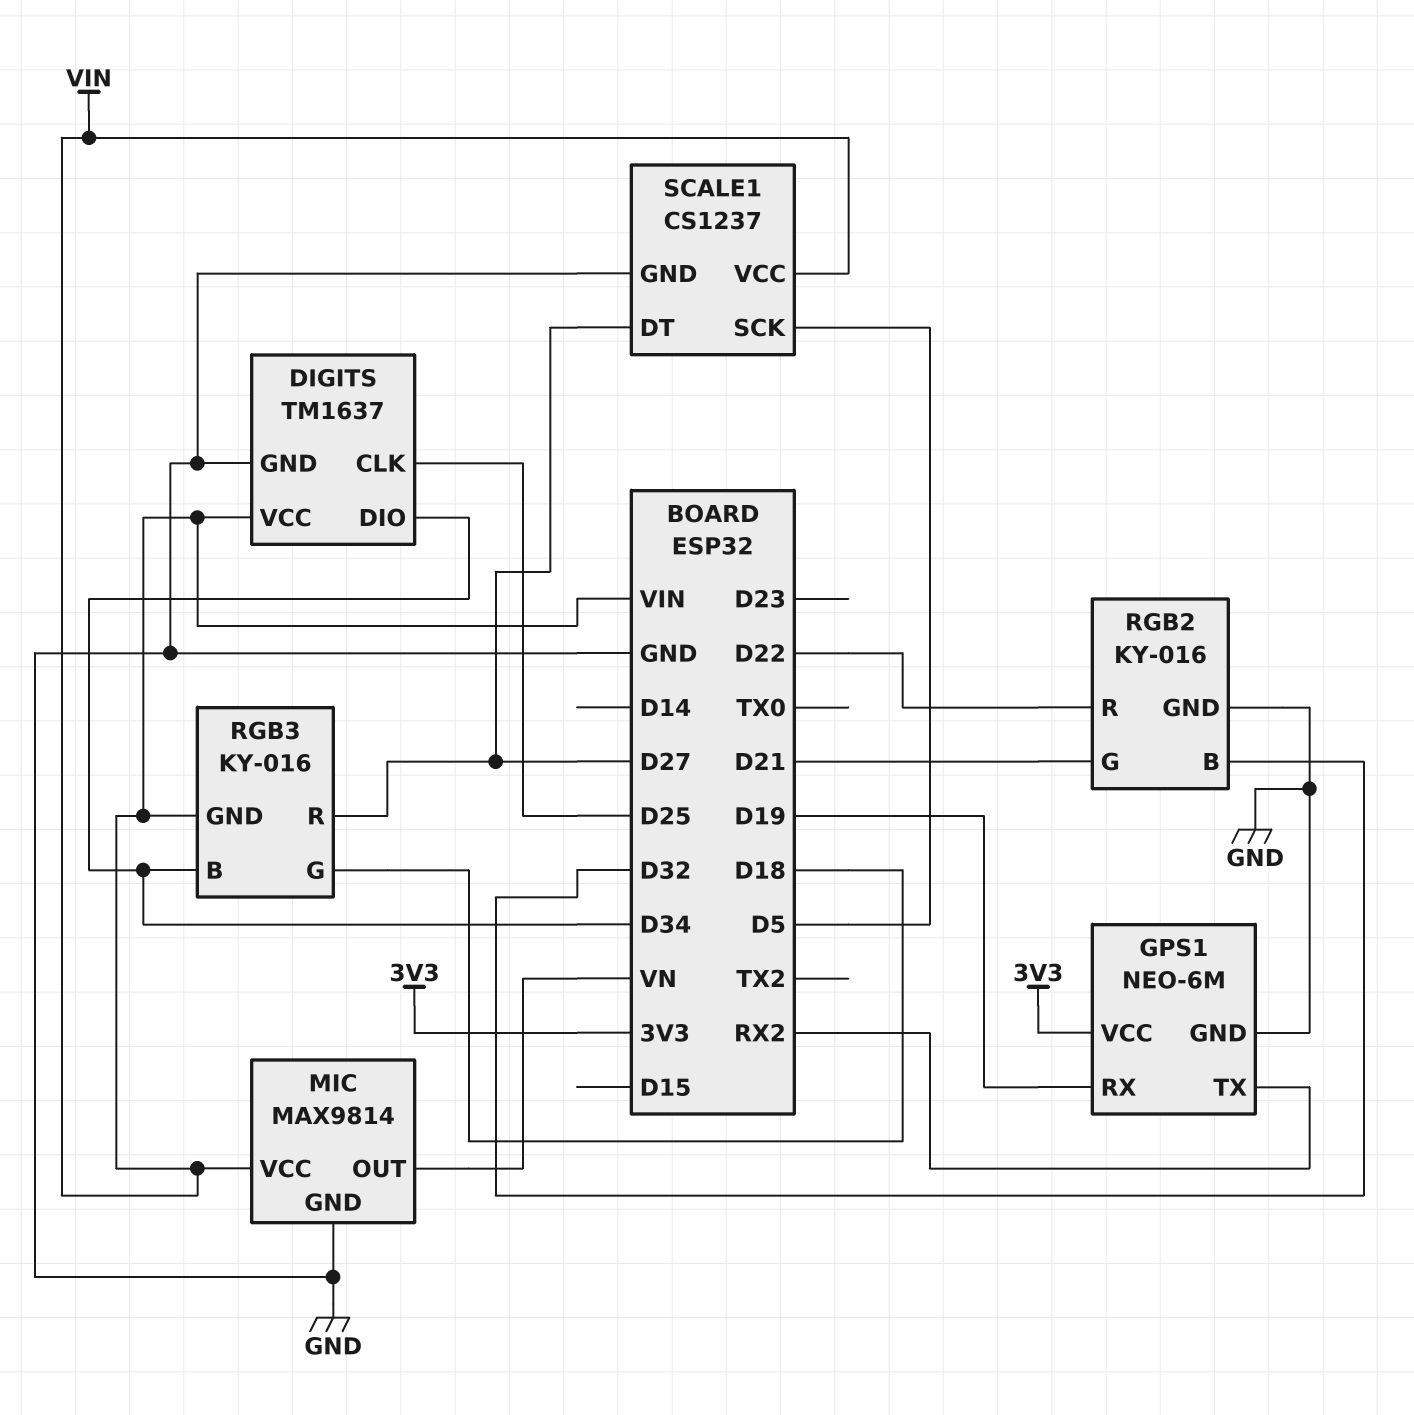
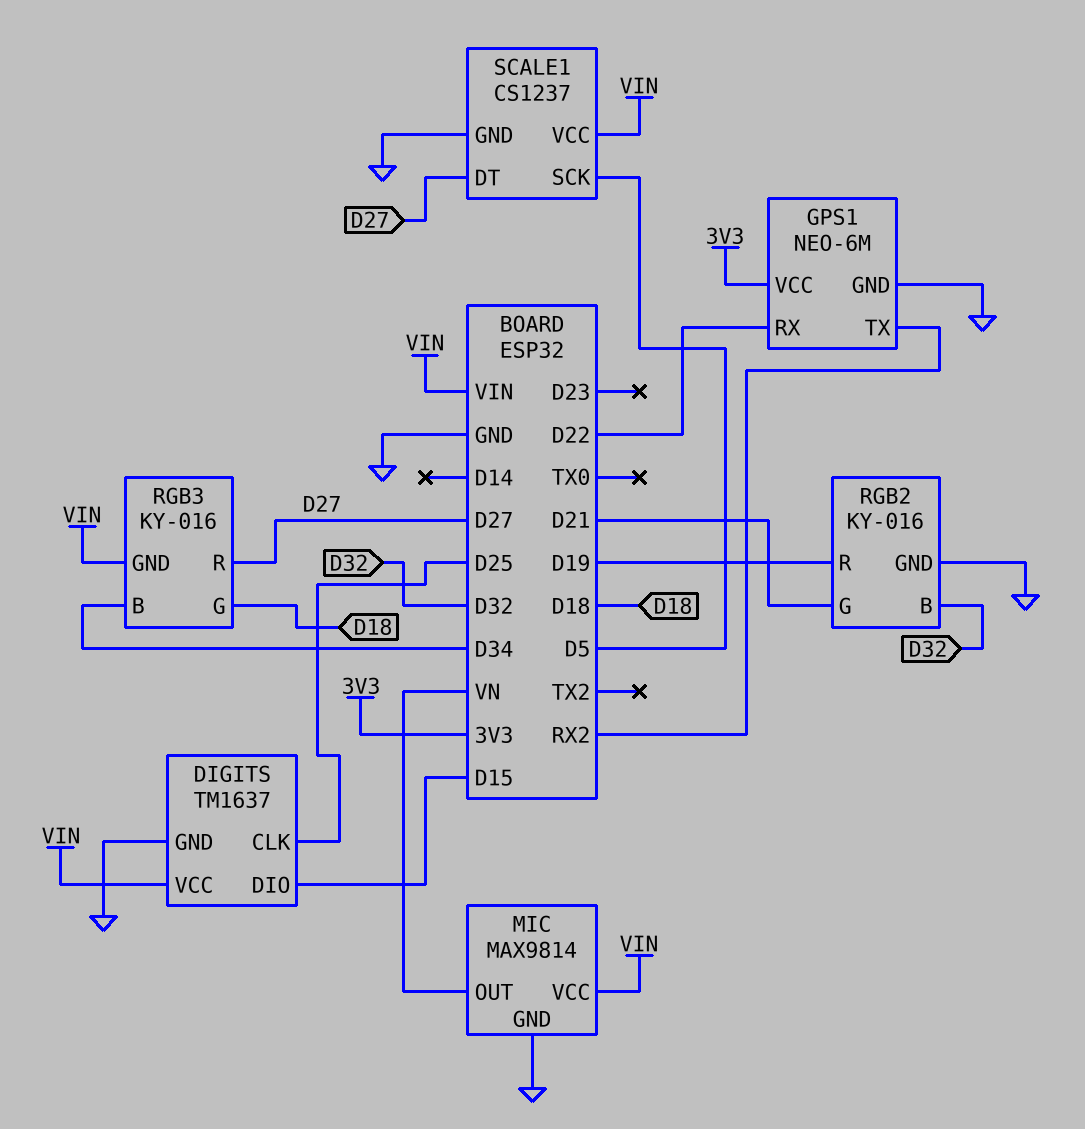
DIGITS pin DIO: D34 -> D15
GPS1 pin RX: D19 -> D22
RGB2 pin R: D22 -> D19

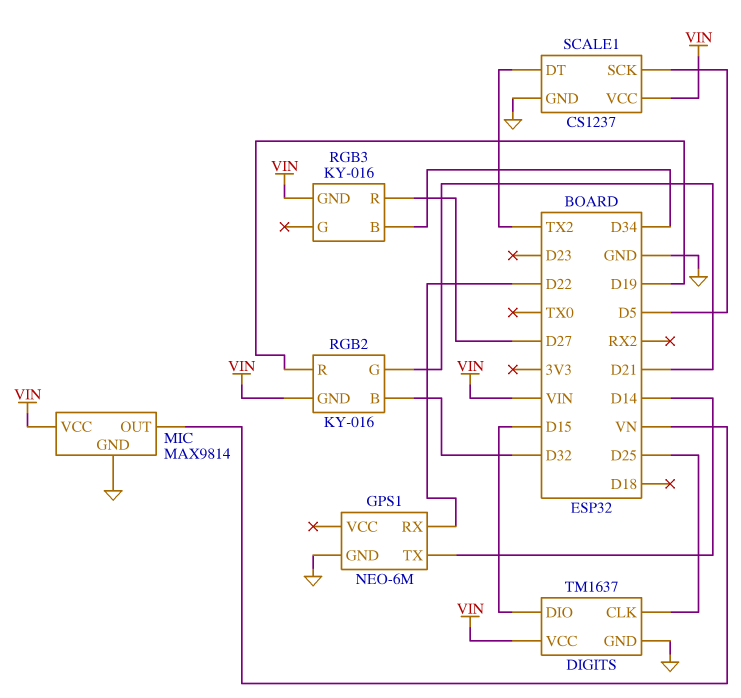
GPS1 pin TX: RX2 -> D14
GPS1 pin VCC: 3V3 -> none
RGB2 pin GND: GND -> VIN
RGB3 pin G: D18 -> none
SCALE1 pin DT: D27 -> TX2

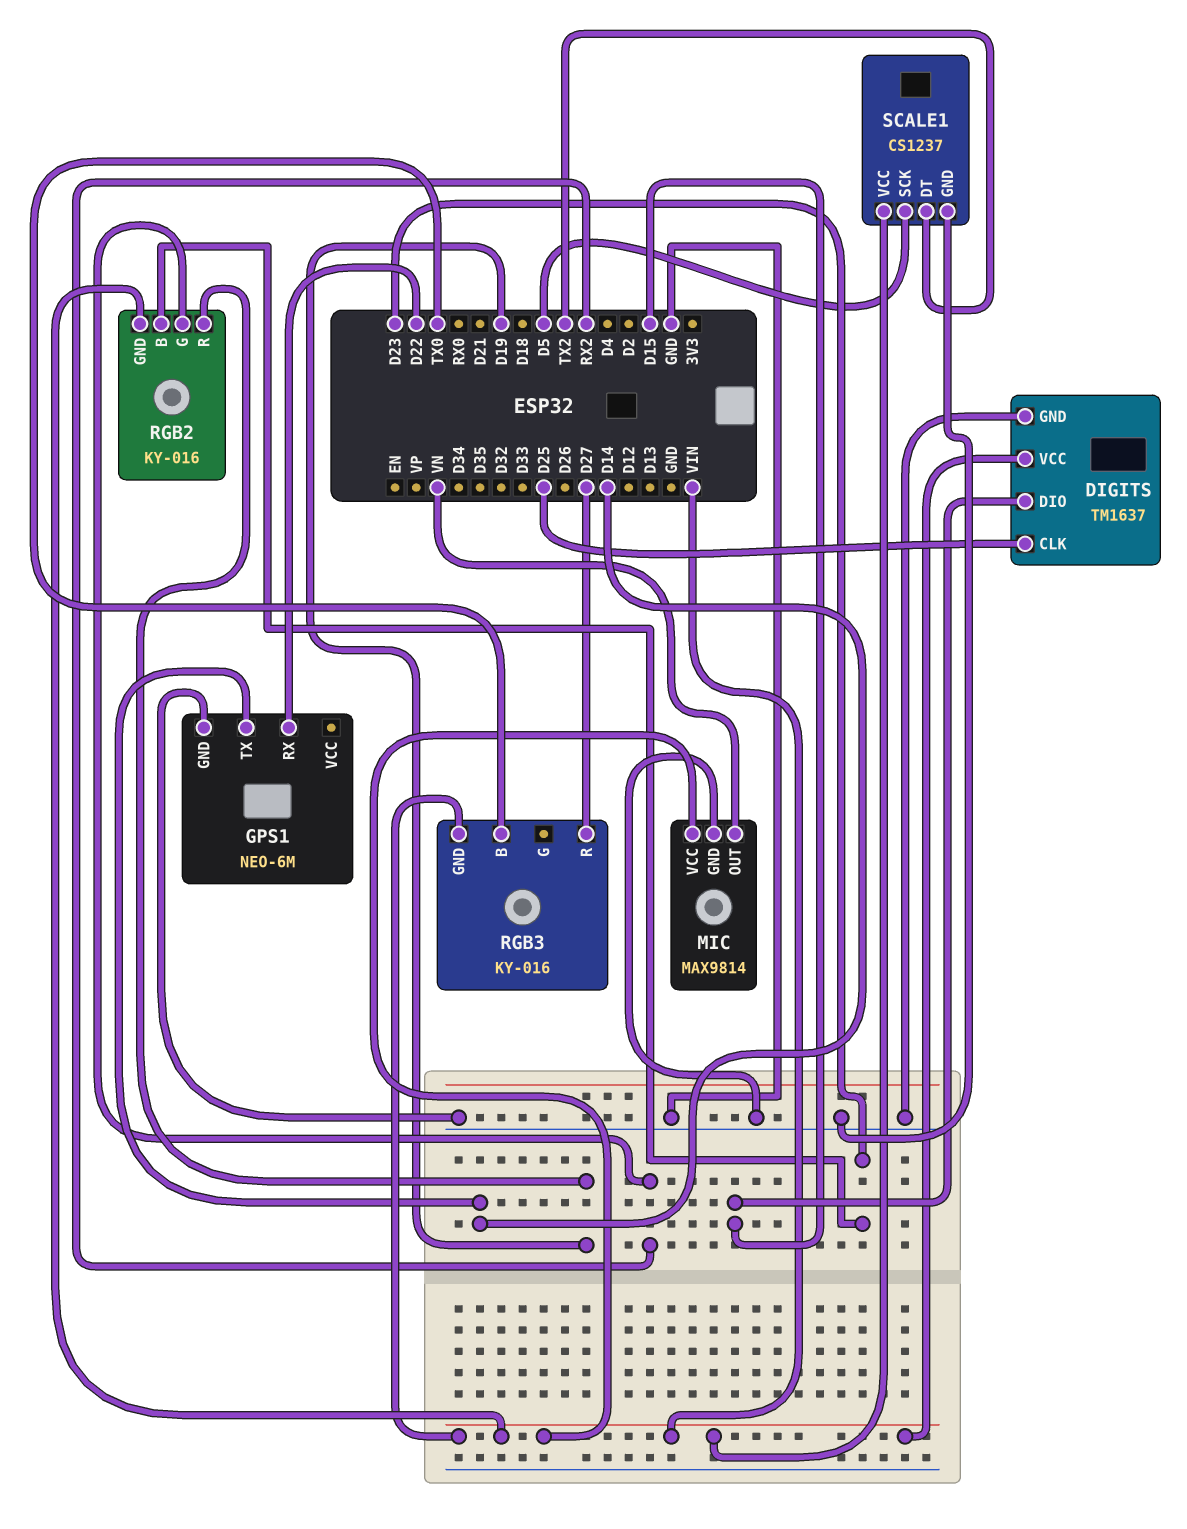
RGB2 pin B: D32 -> D23
RGB2 pin G: D21 -> RX2
RGB3 pin B: D34 -> TX0

